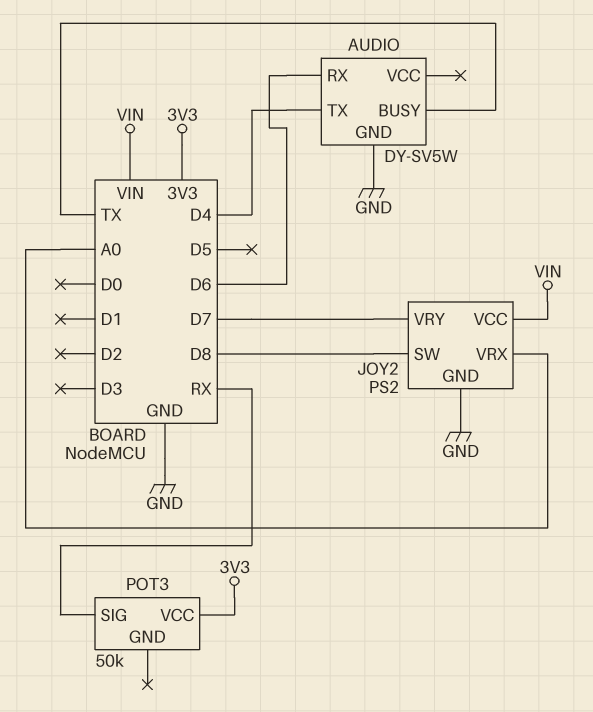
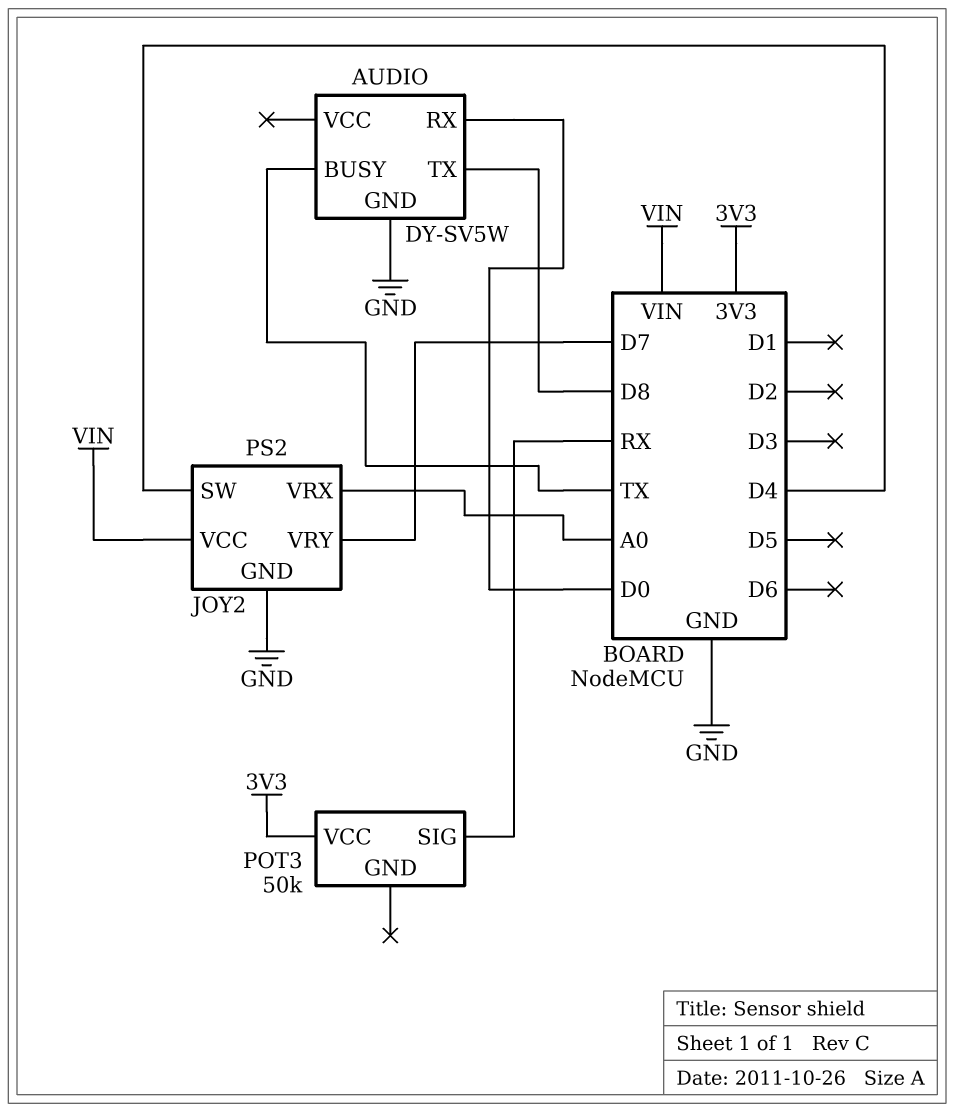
AUDIO pin RX: D6 -> D0
AUDIO pin TX: D4 -> D8
JOY2 pin SW: D8 -> D4

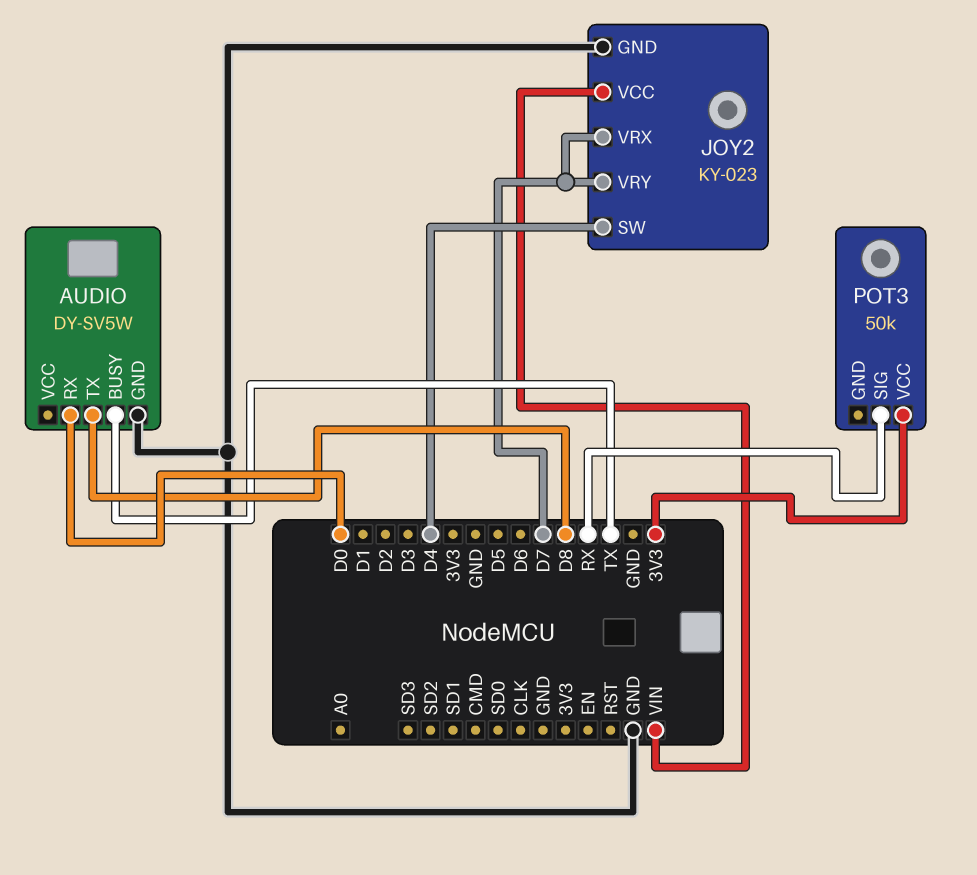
JOY2: PS2 -> KY-023
JOY2 pin VRX: A0 -> D7

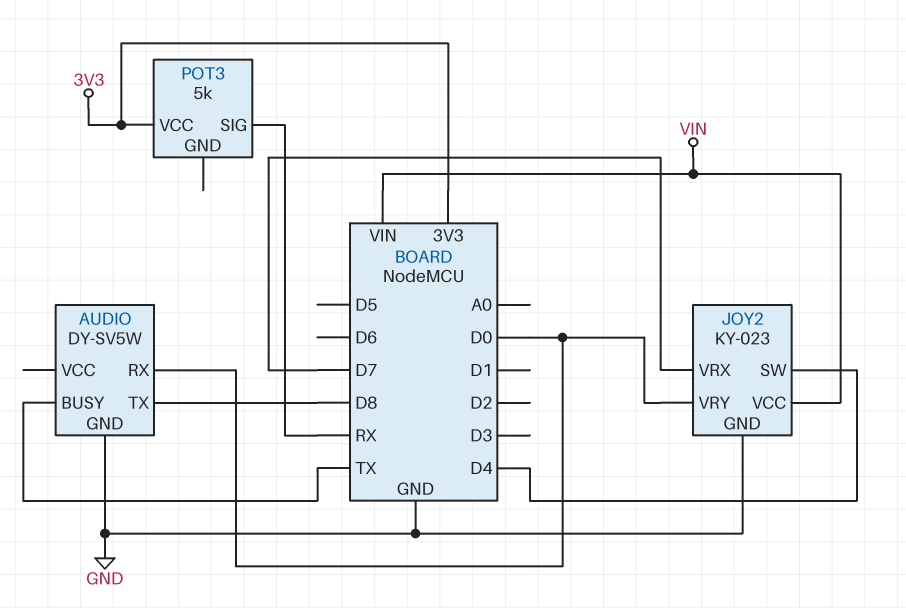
JOY2 pin VRY: D7 -> D0
POT3: 50k -> 5k

